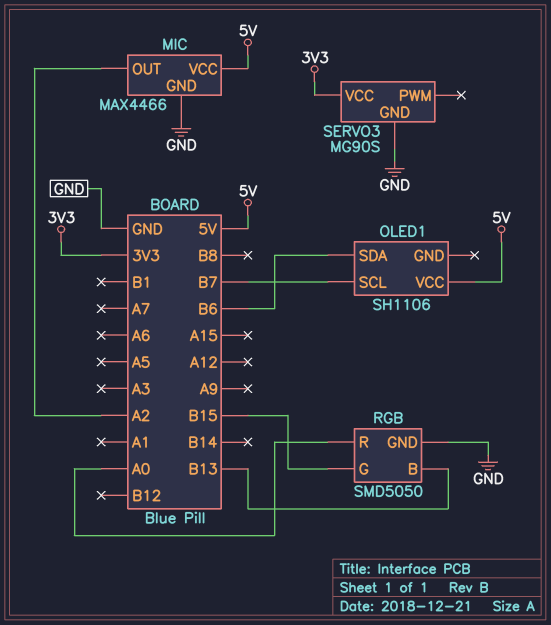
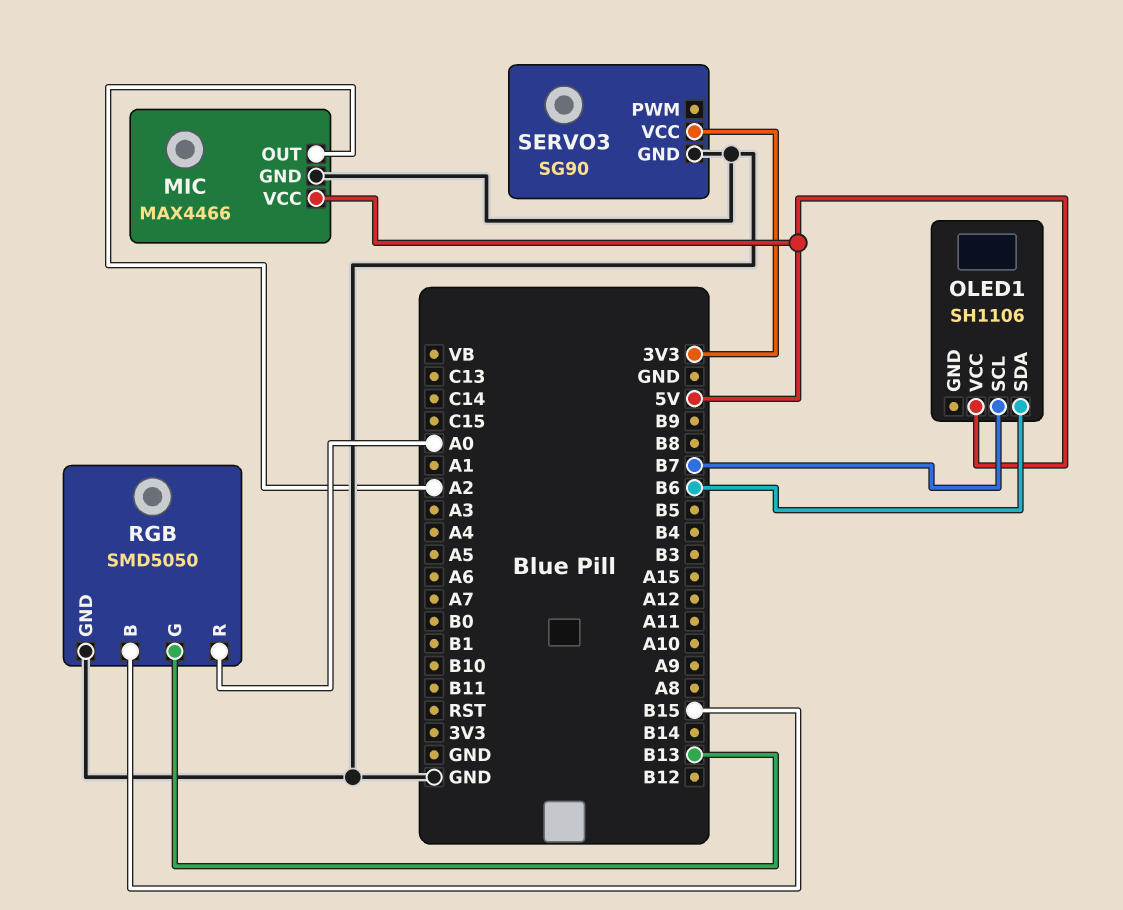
RGB pin B: B13 -> B15
RGB pin G: B15 -> B13
SERVO3: MG90S -> SG90

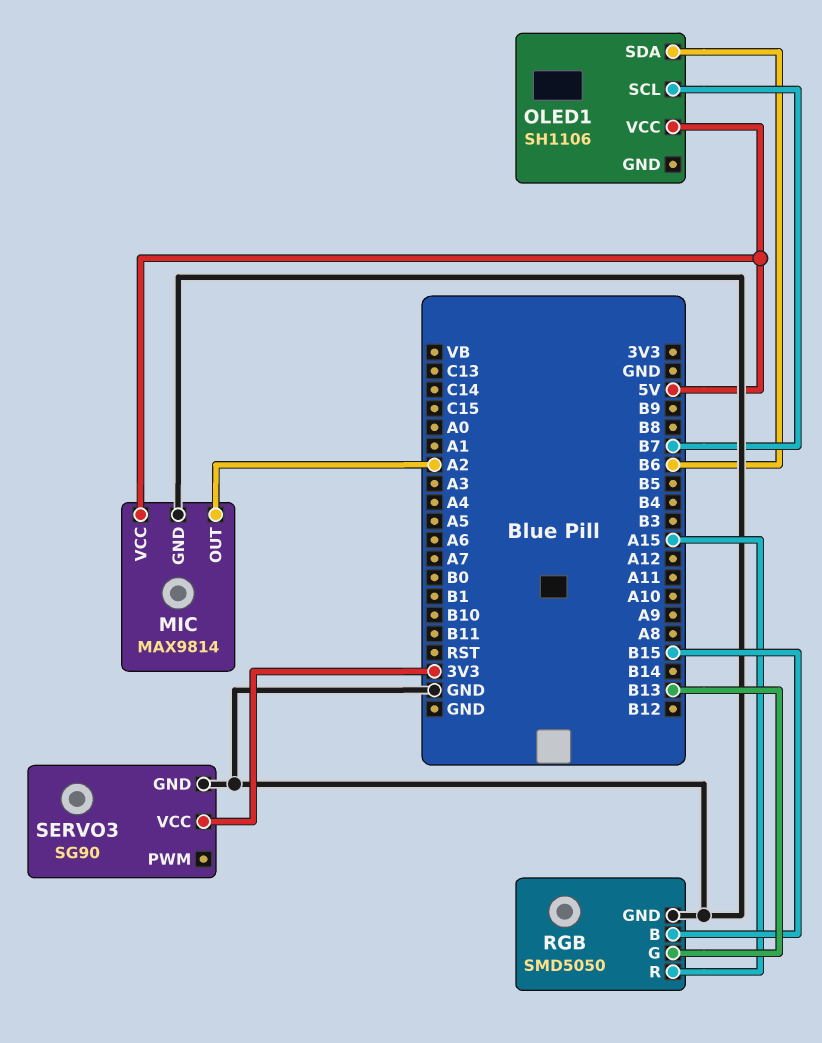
MIC: MAX4466 -> MAX9814
RGB pin R: A0 -> A15

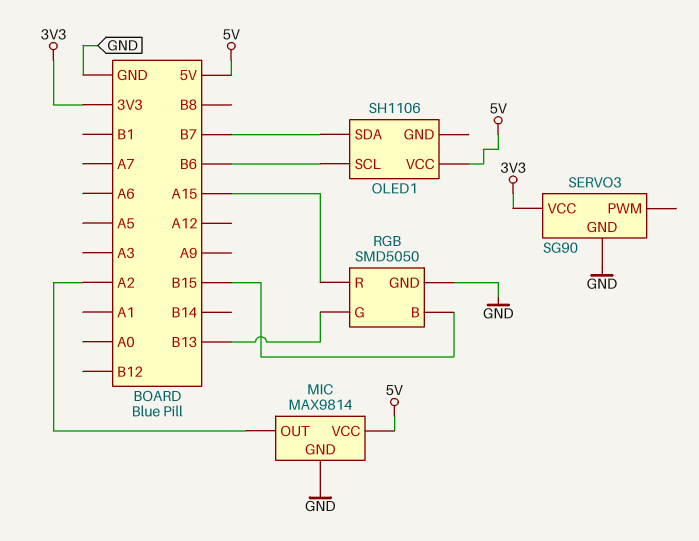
OLED1 pin SCL: B7 -> B6
OLED1 pin SDA: B6 -> B7

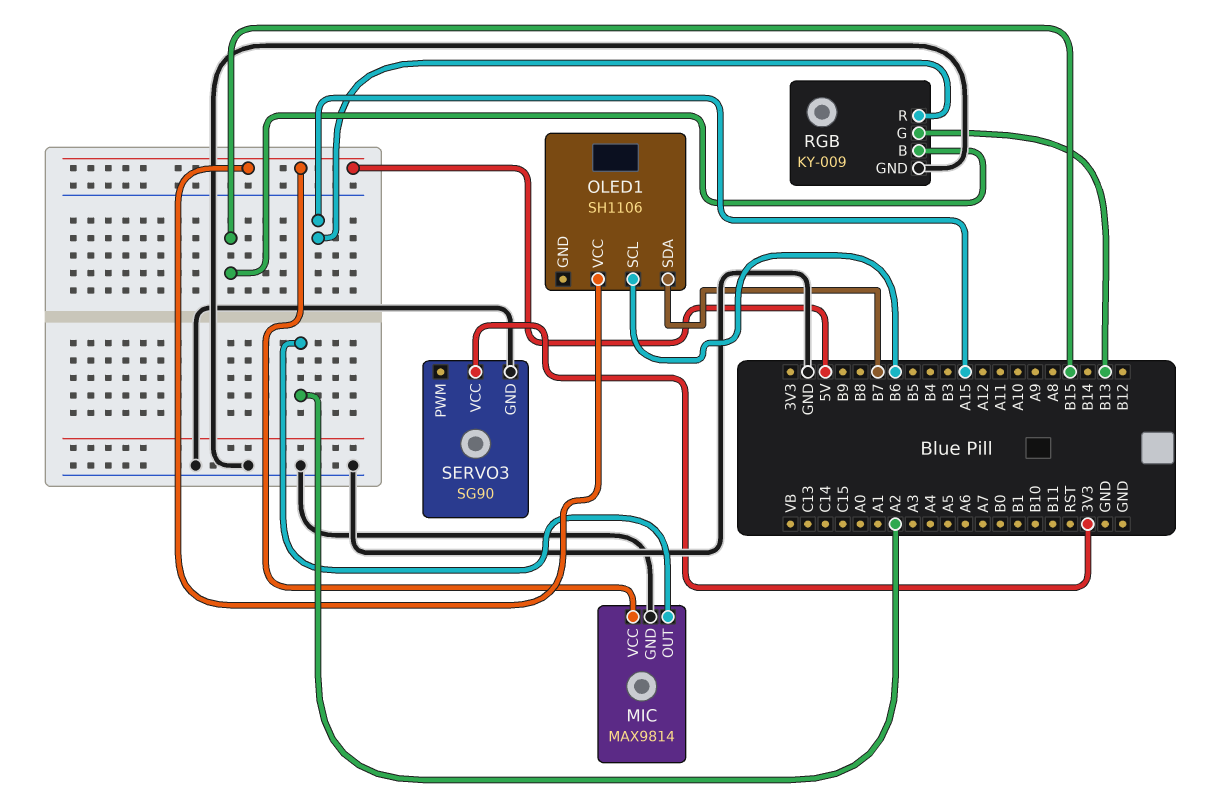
RGB: SMD5050 -> KY-009

